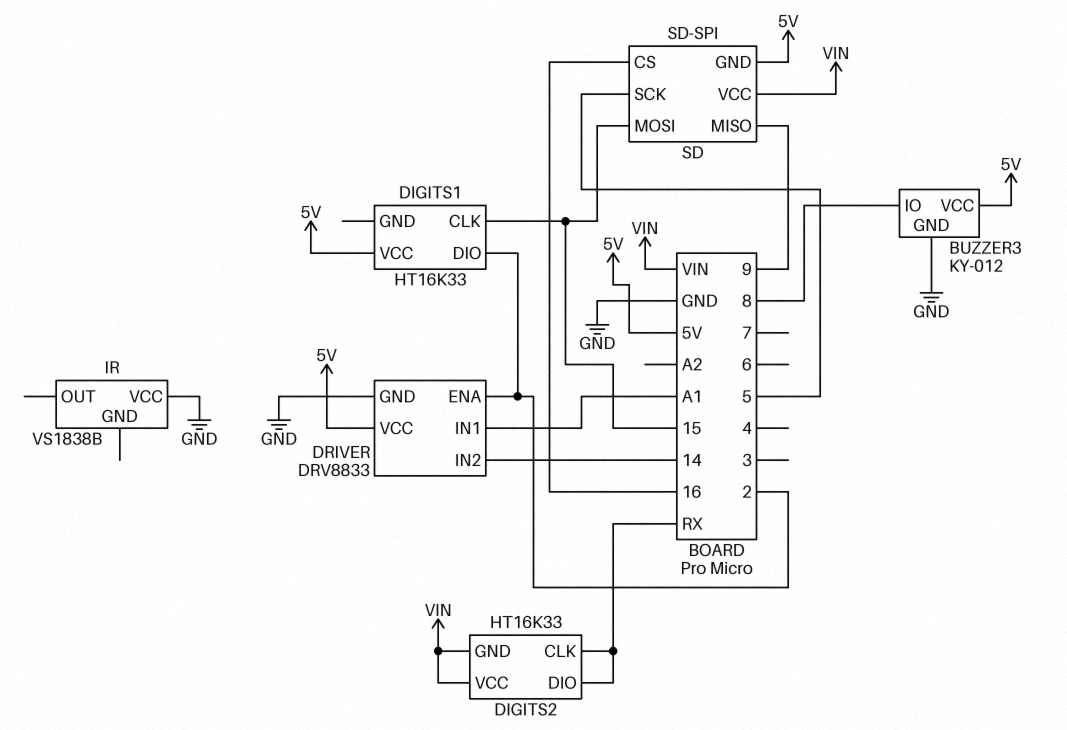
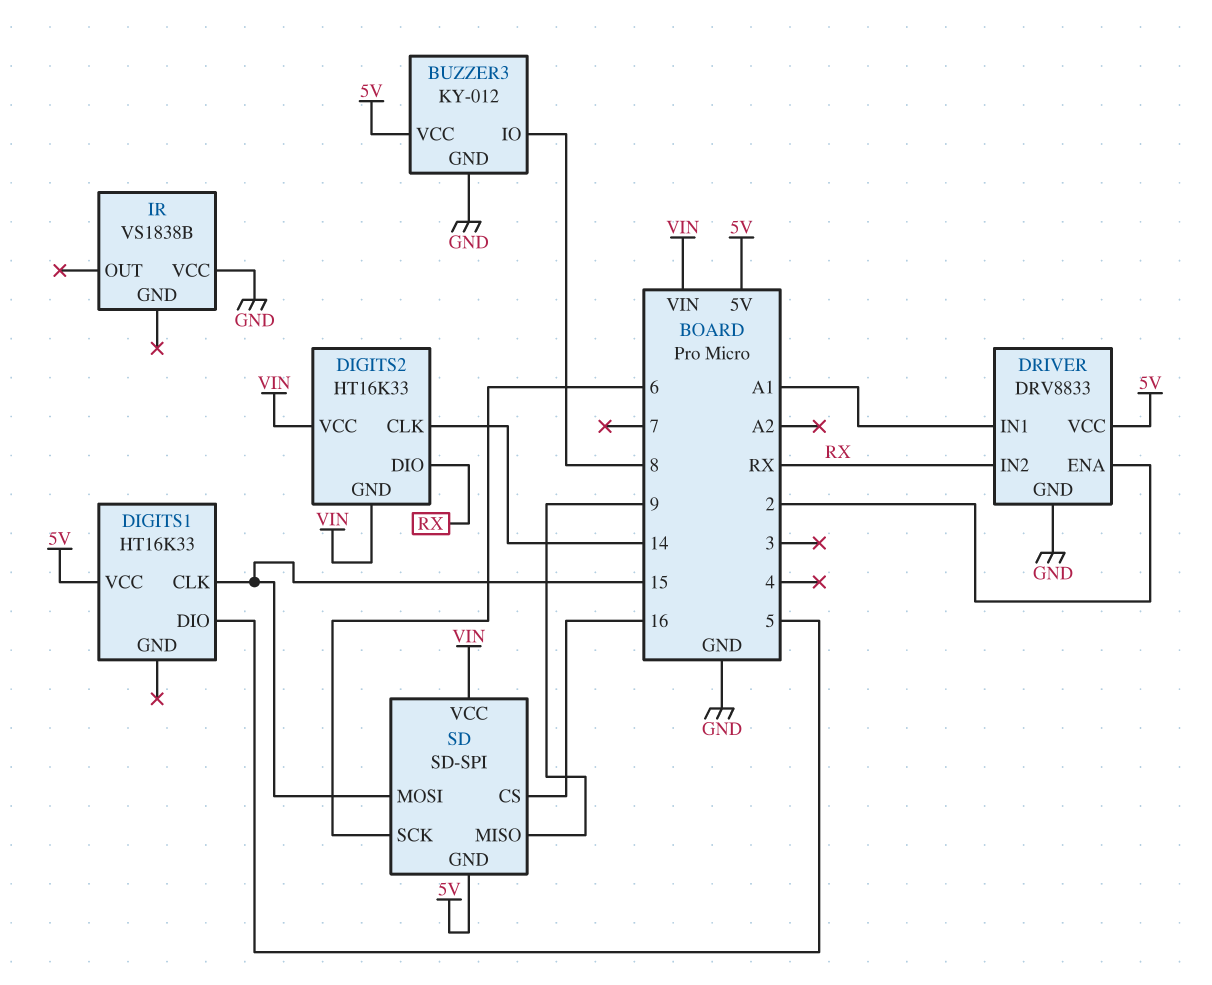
DIGITS1 pin DIO: 2 -> 5
DIGITS2 pin CLK: RX -> 14
DRIVER pin IN2: 14 -> RX
SD pin SCK: 5 -> 6

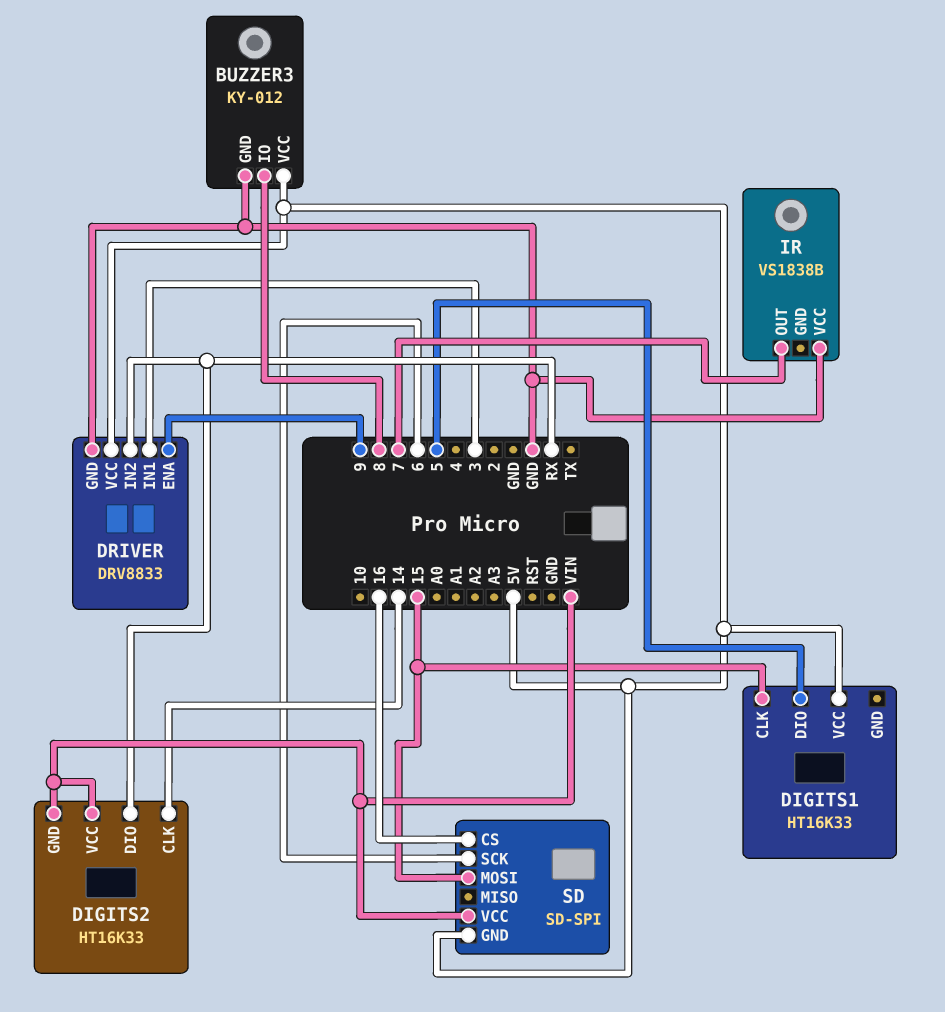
DRIVER pin ENA: 2 -> 9
DRIVER pin IN1: A1 -> 3
IR pin OUT: none -> 7
SD pin MISO: 9 -> none

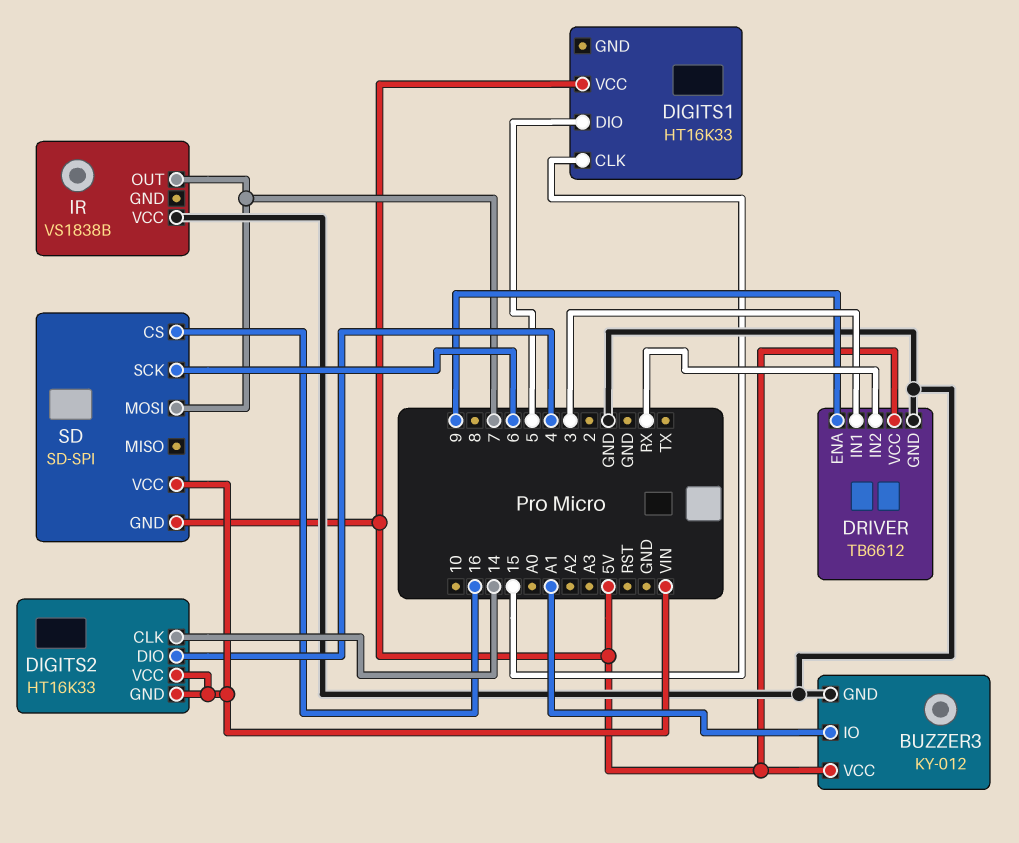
BUZZER3 pin IO: 8 -> A1
DIGITS2 pin DIO: RX -> 4
DRIVER: DRV8833 -> TB6612
SD pin MOSI: 15 -> 7

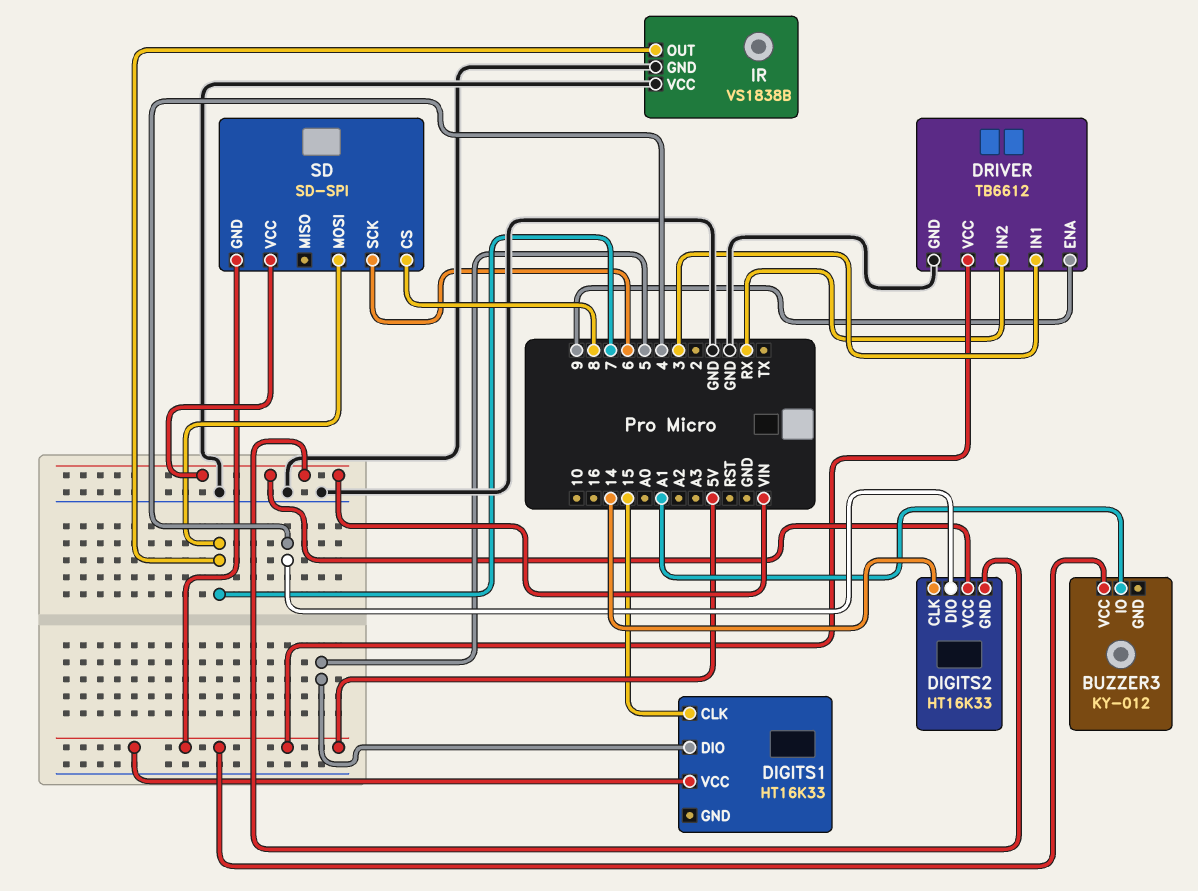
BUZZER3 pin GND: GND -> none
IR pin GND: none -> GND
SD pin CS: 16 -> 8

